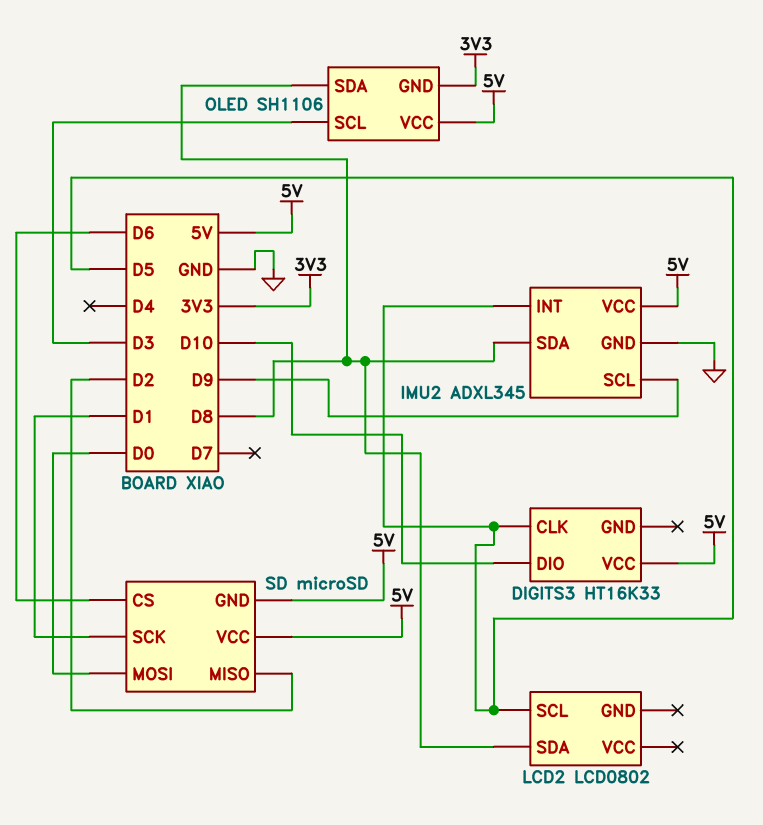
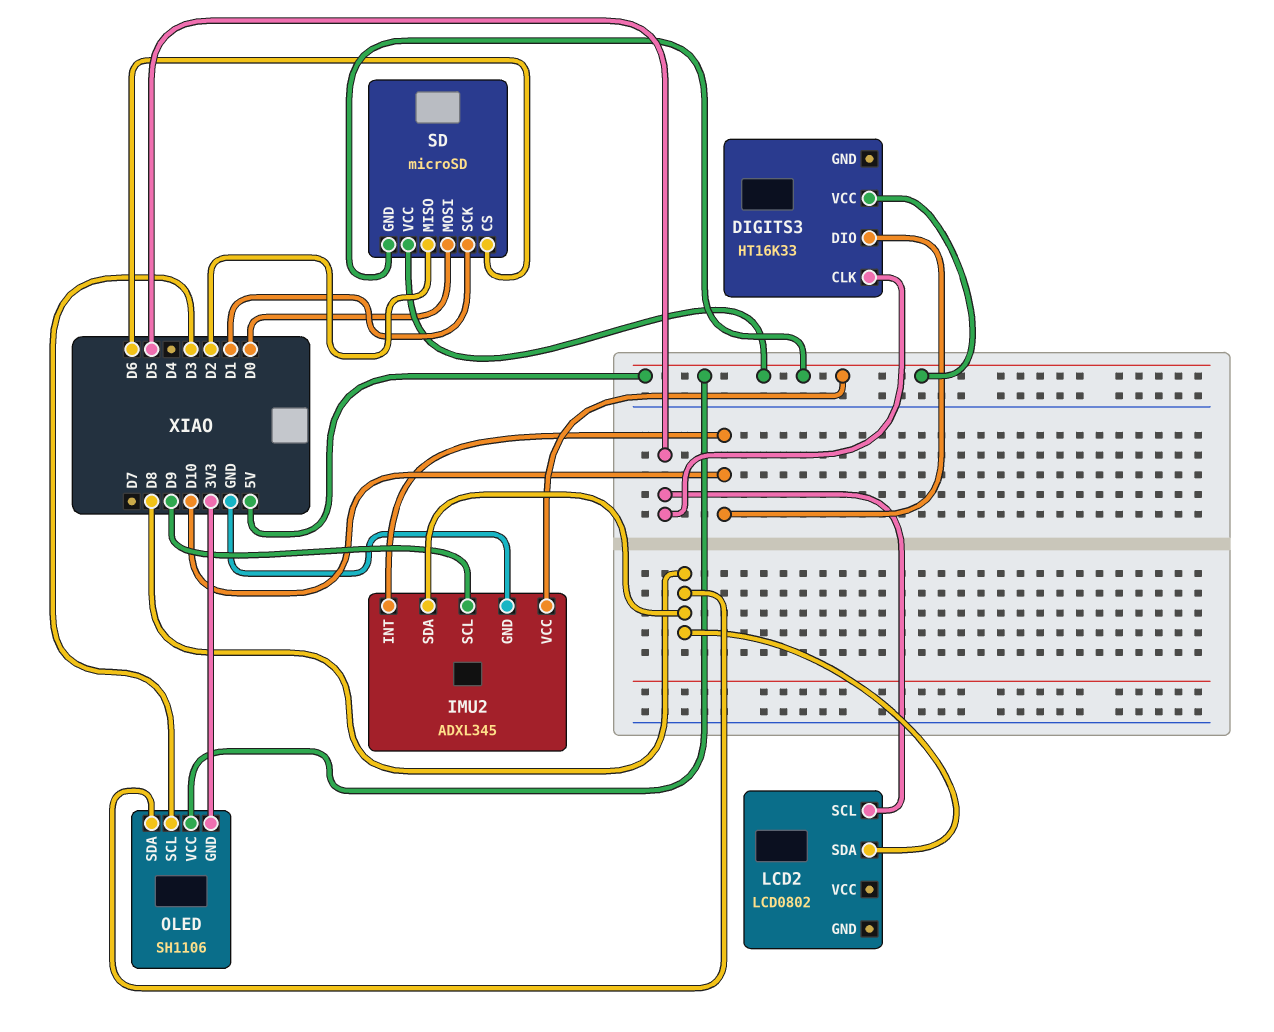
IMU2 pin INT: D5 -> D10

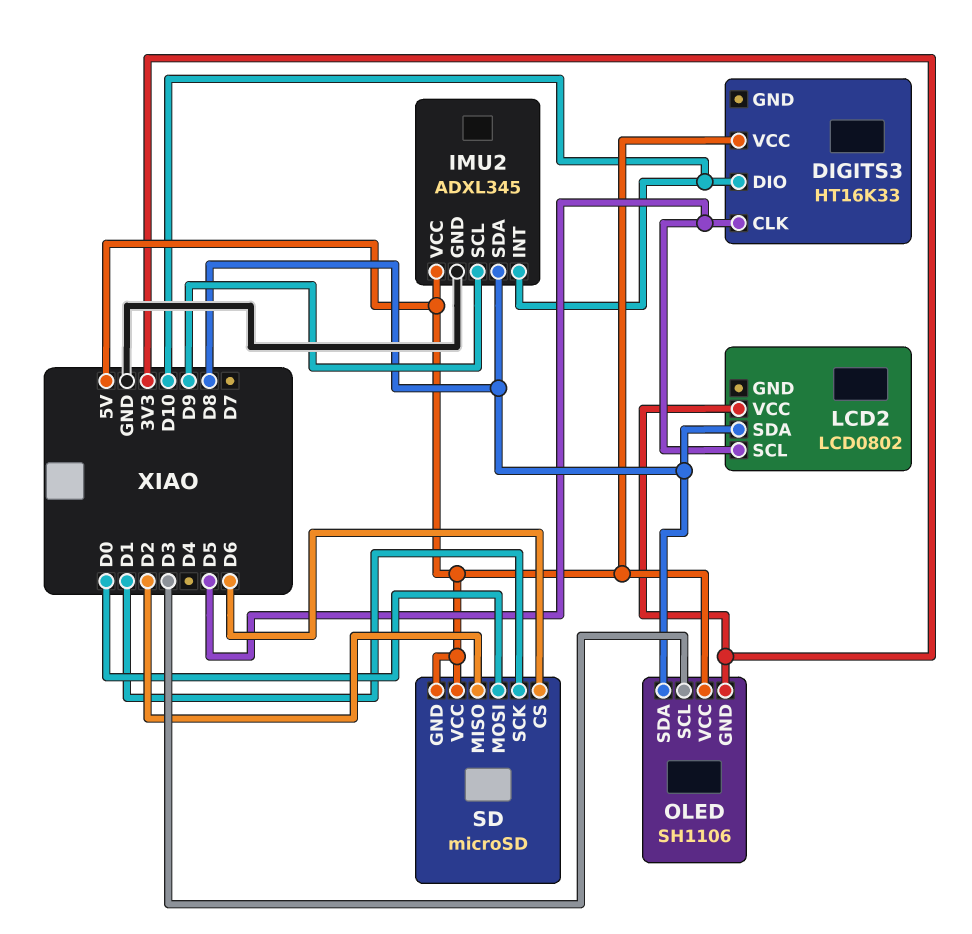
LCD2 pin VCC: none -> 3V3

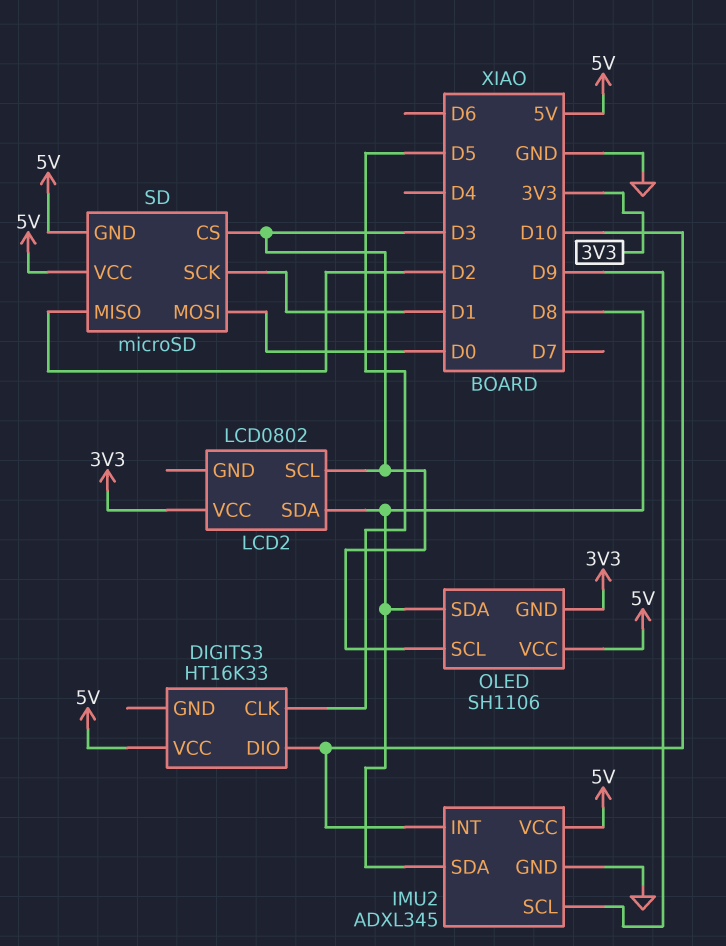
LCD2 pin SCL: D5 -> D3
SD pin CS: D6 -> D3

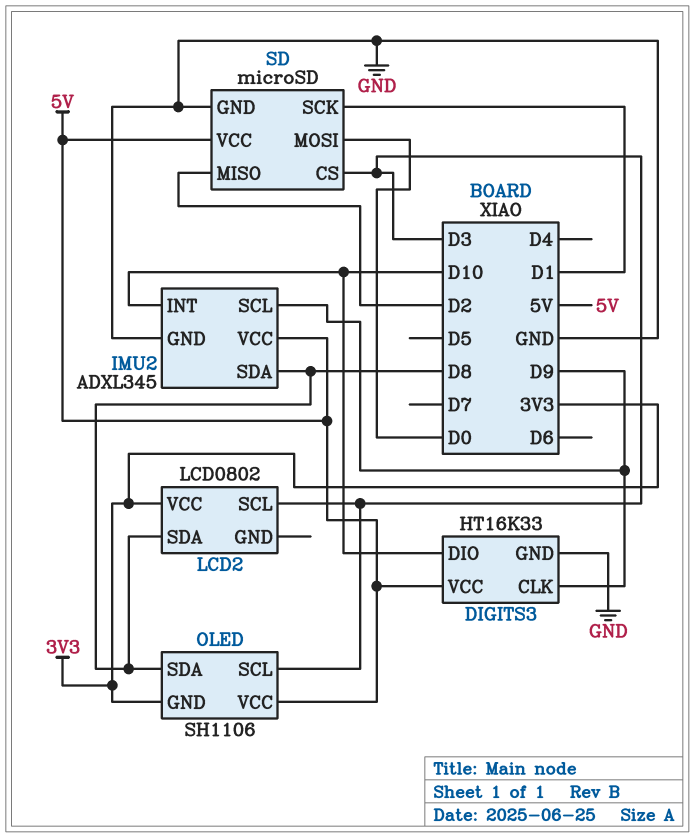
DIGITS3 pin CLK: D5 -> D9
DIGITS3 pin GND: none -> GND
SD pin GND: 5V -> GND

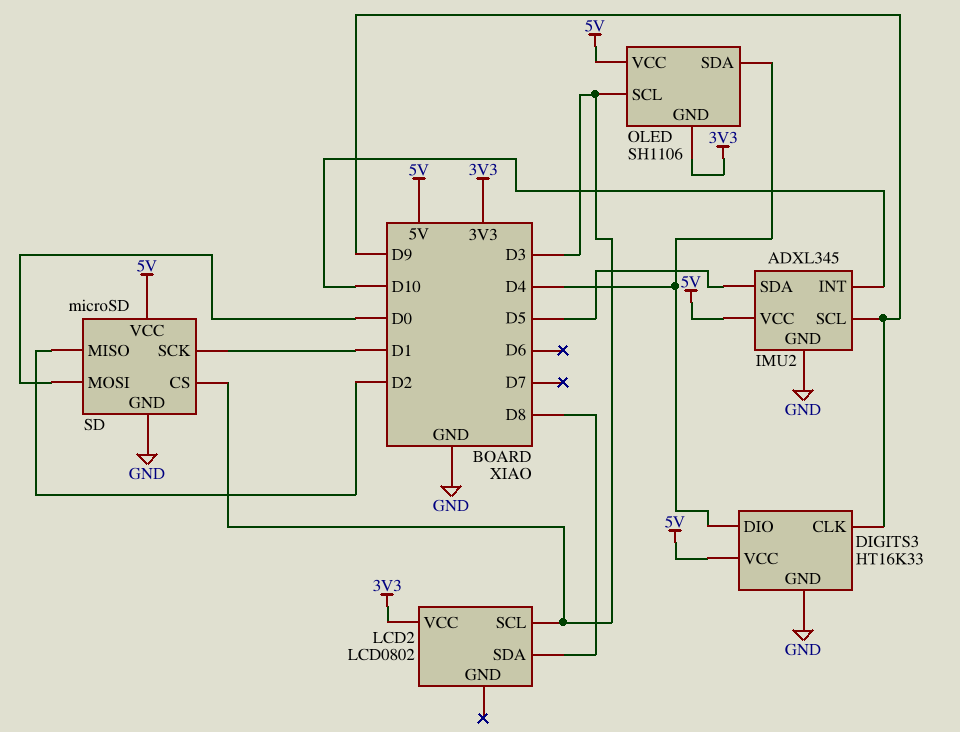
DIGITS3 pin DIO: D10 -> D4
IMU2 pin SDA: D8 -> D5
OLED pin SDA: D8 -> D4

